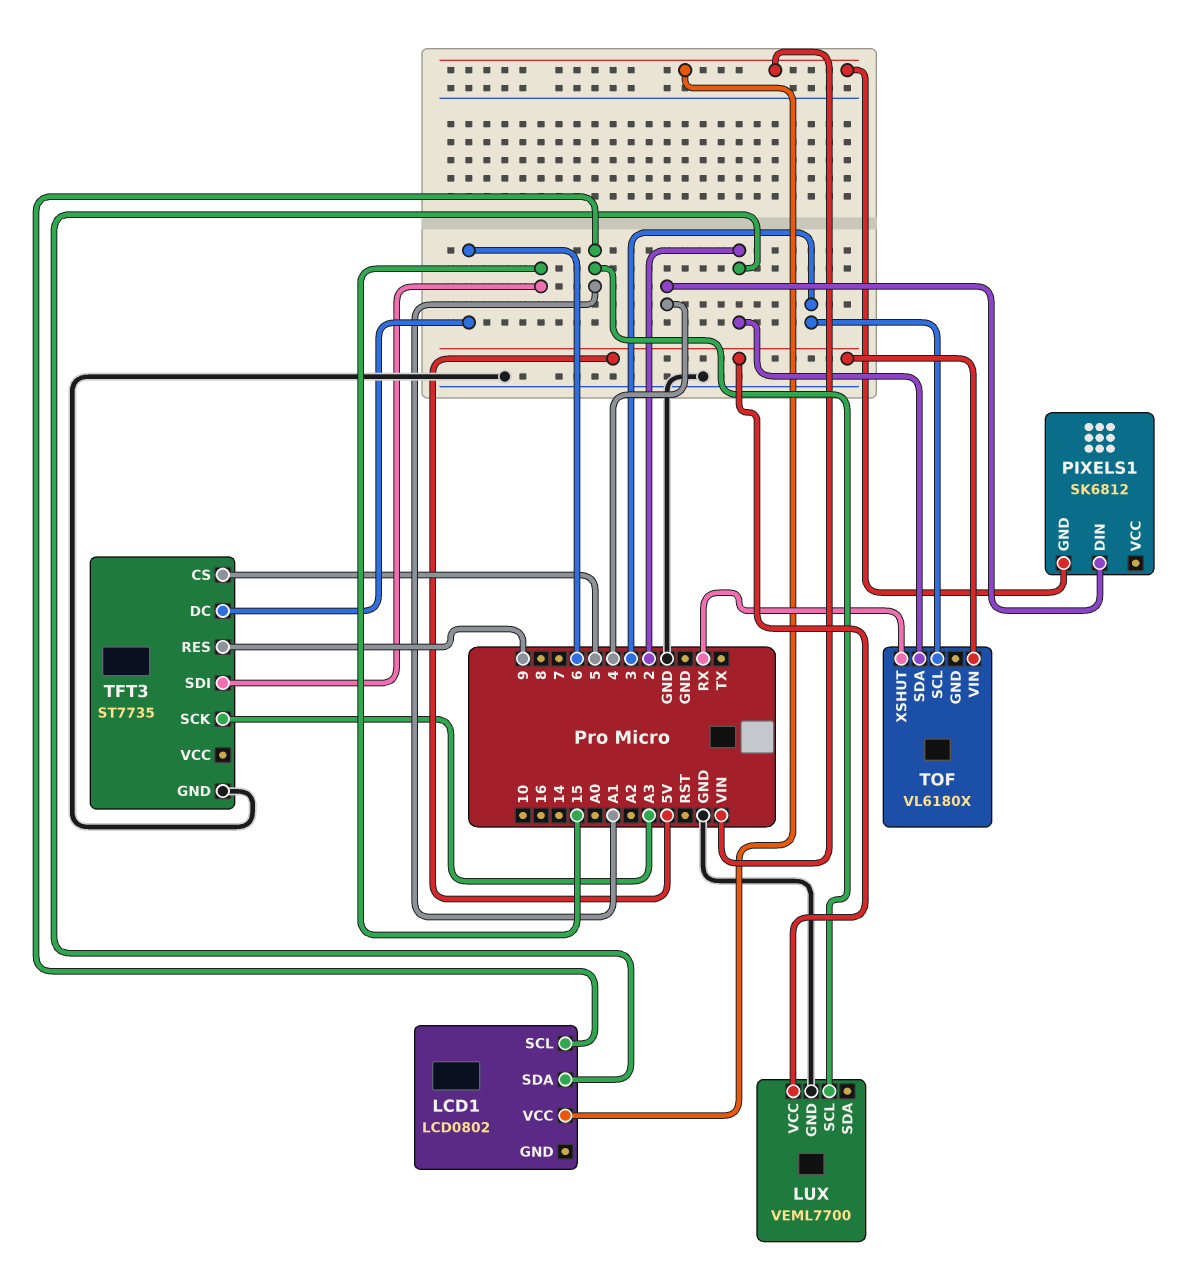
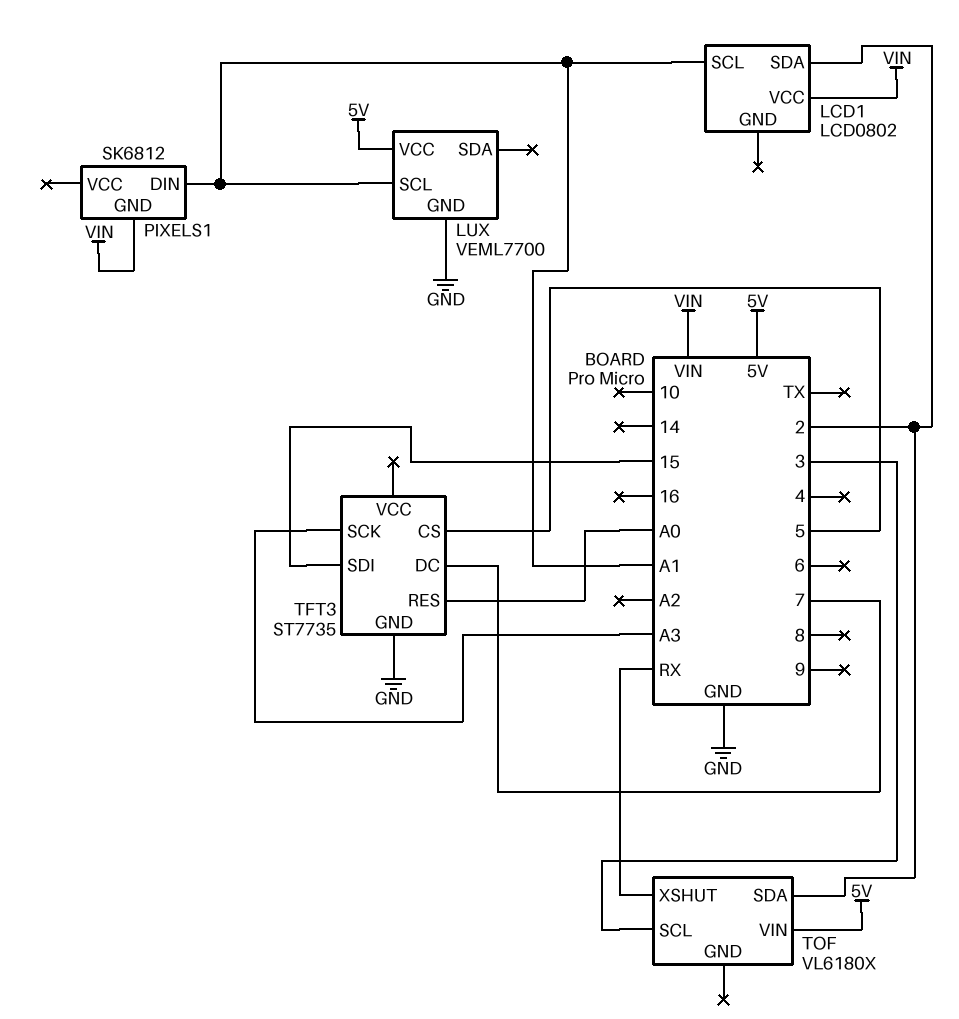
PIXELS1 pin DIN: 4 -> A1
TFT3 pin DC: 6 -> 7
TFT3 pin RES: 9 -> A0

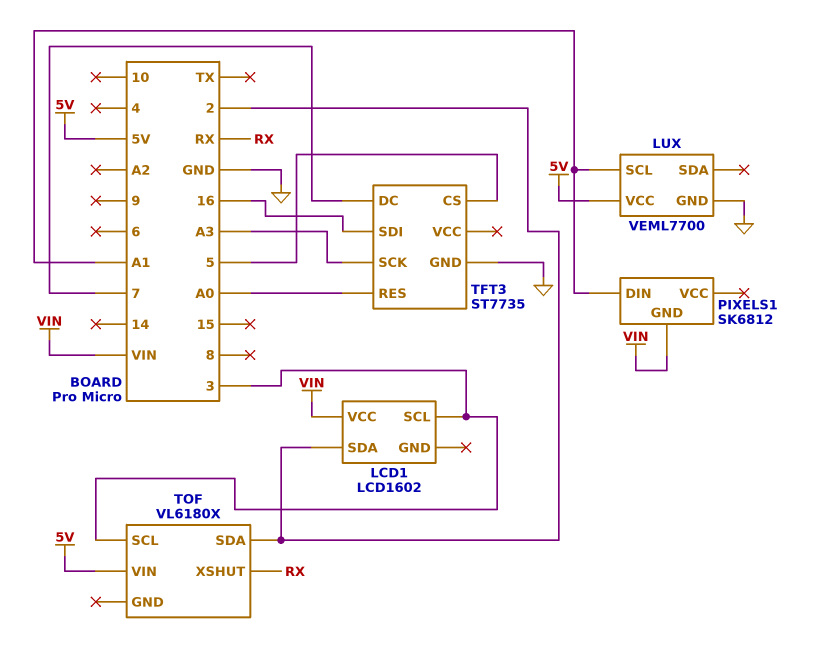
LCD1: LCD0802 -> LCD1602
LCD1 pin SCL: A1 -> 3
TFT3 pin SDI: 15 -> 16

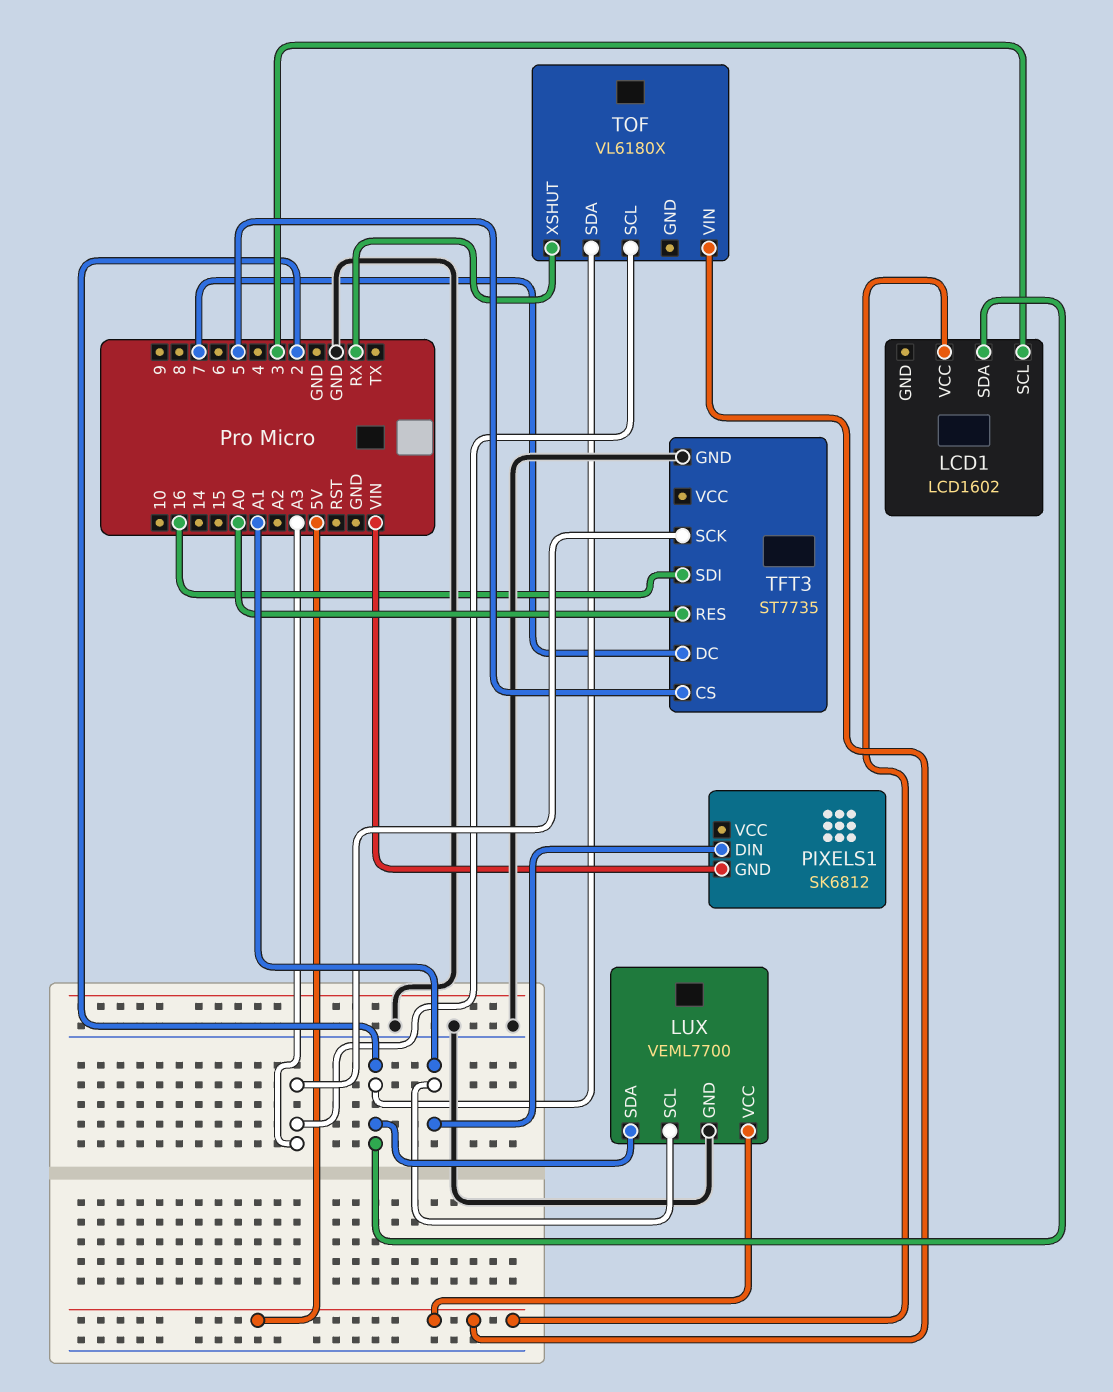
LCD1 pin VCC: VIN -> 5V
LUX pin SDA: none -> 2
TOF pin SCL: 3 -> A3

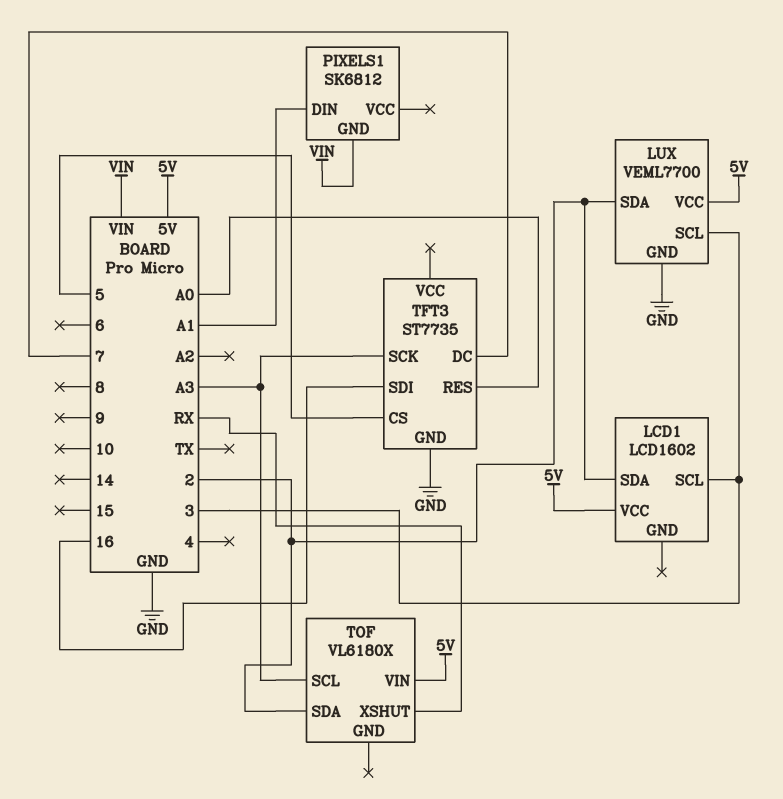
LUX pin SCL: A1 -> 3

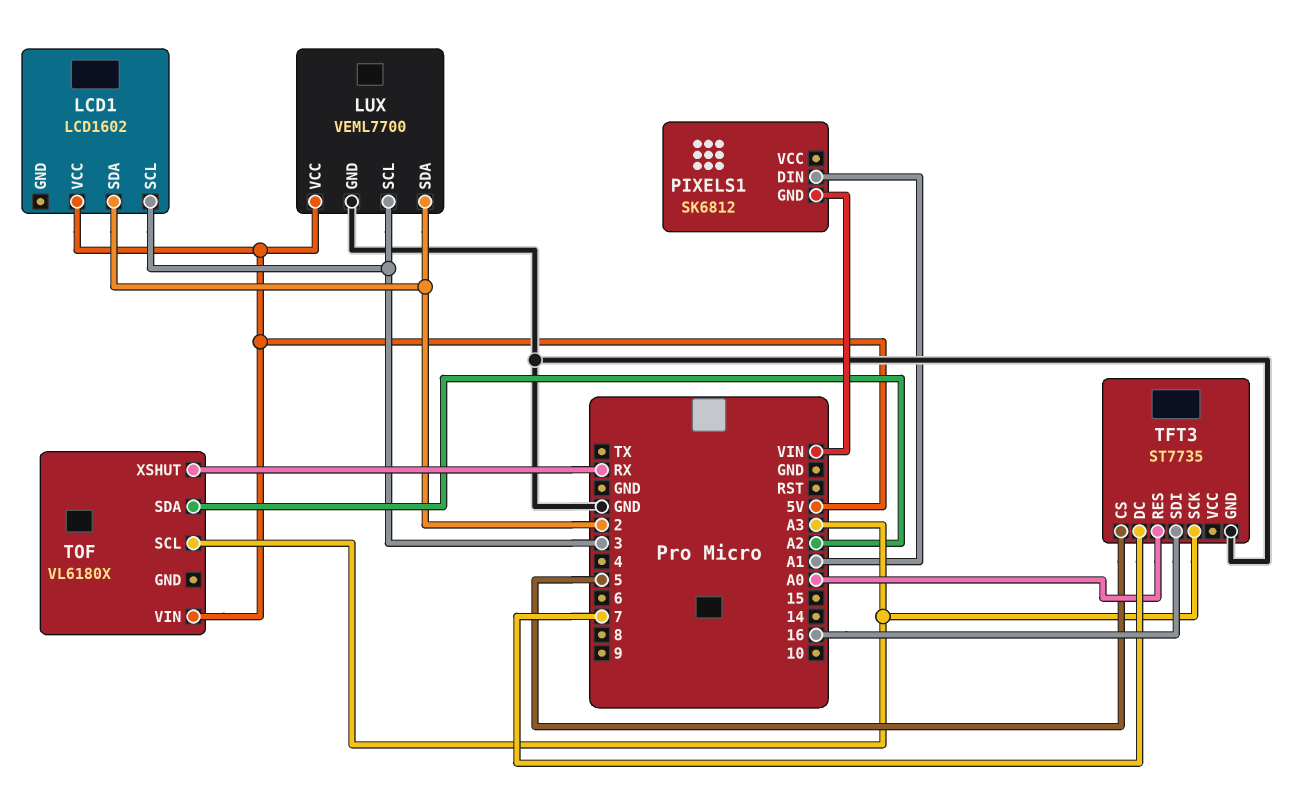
TOF pin SDA: 2 -> A2

